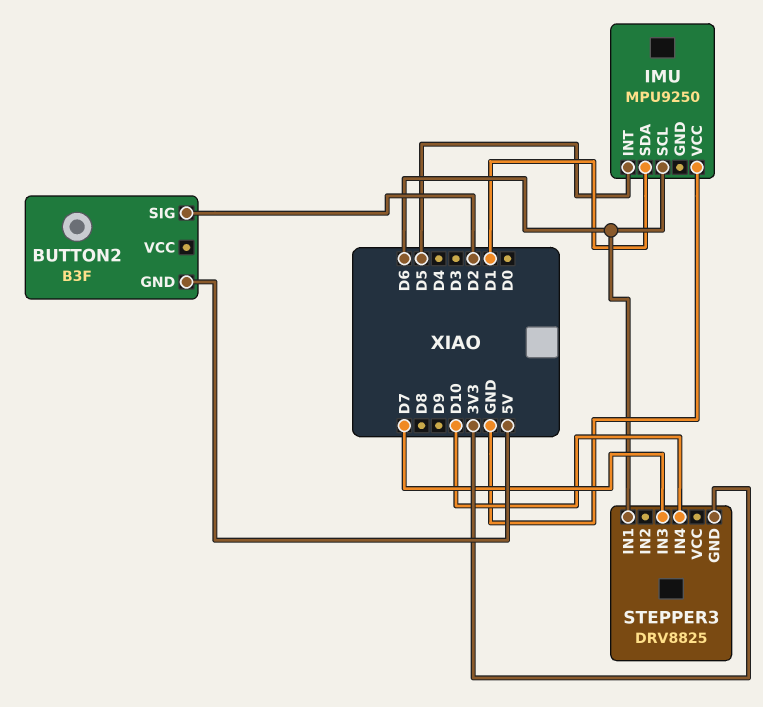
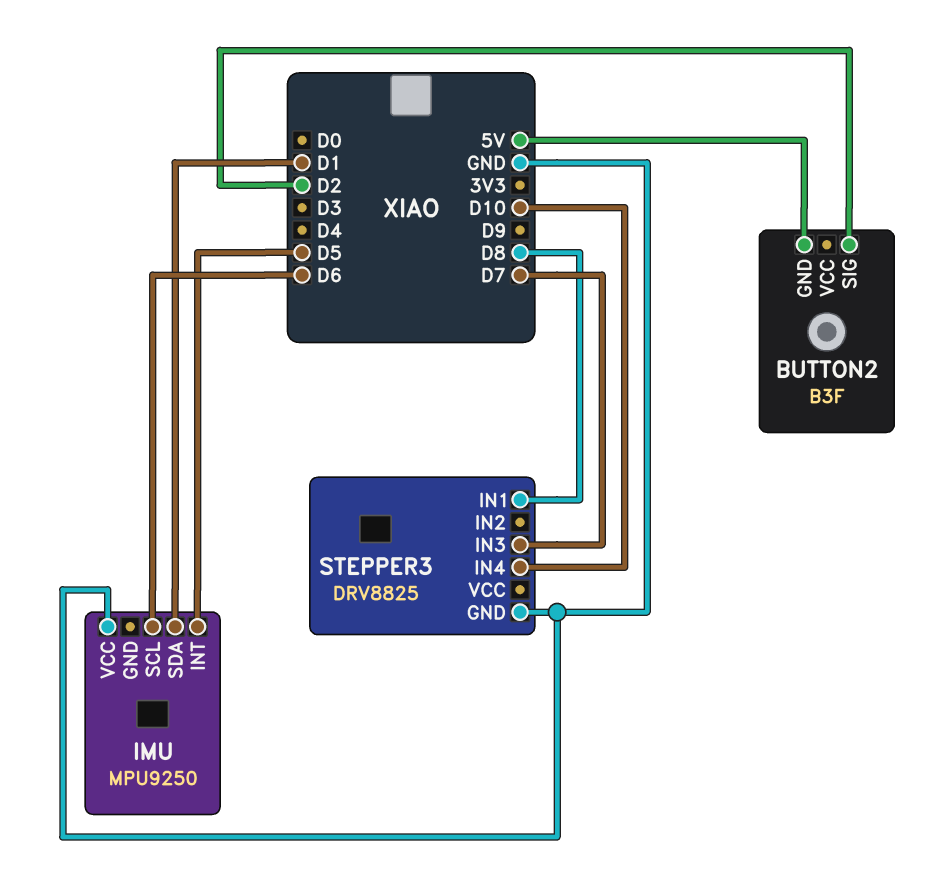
STEPPER3 pin GND: 3V3 -> GND
STEPPER3 pin IN1: D6 -> D8

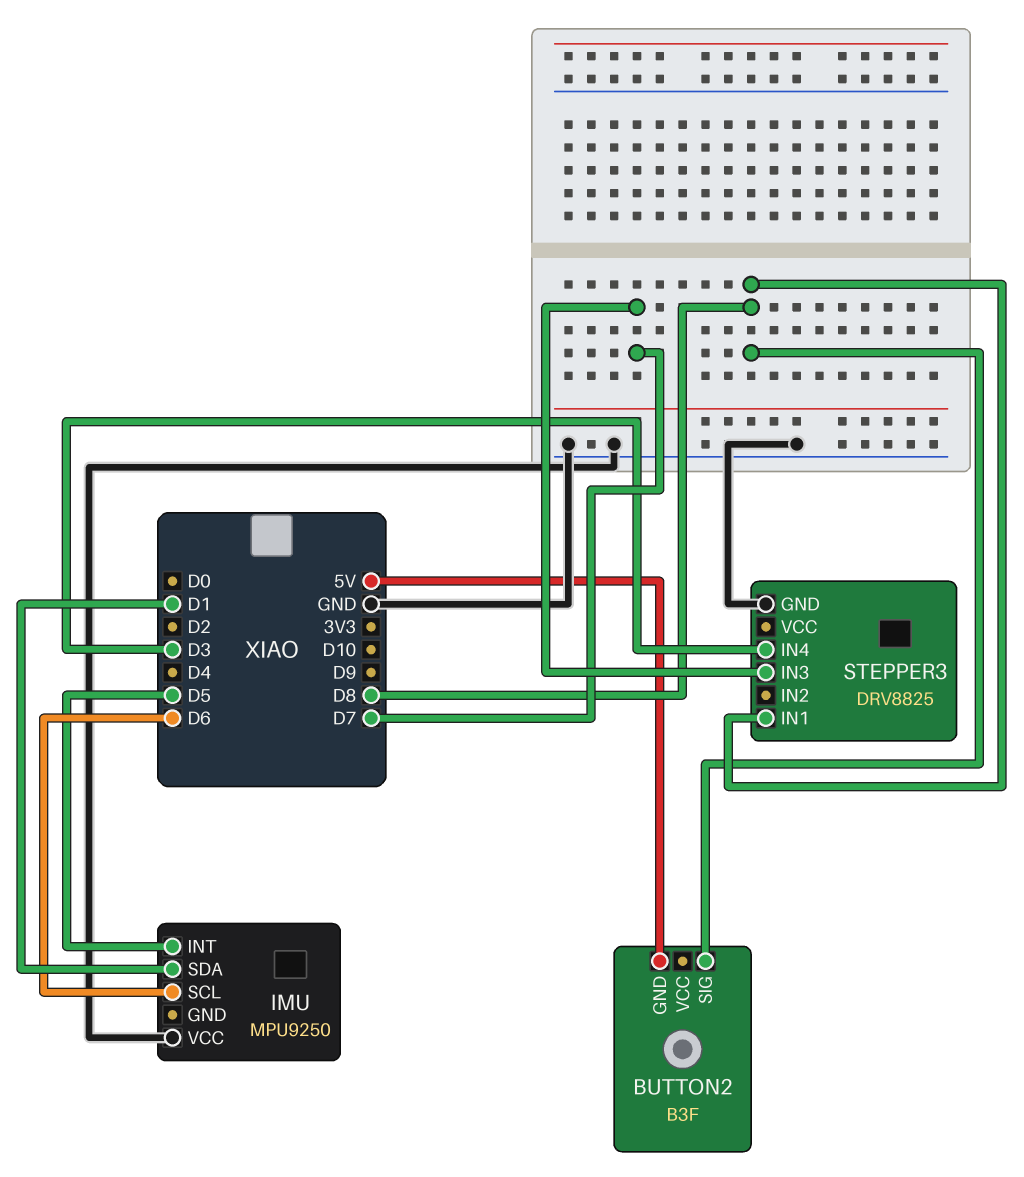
BUTTON2 pin SIG: D2 -> D8
STEPPER3 pin IN4: D10 -> D3

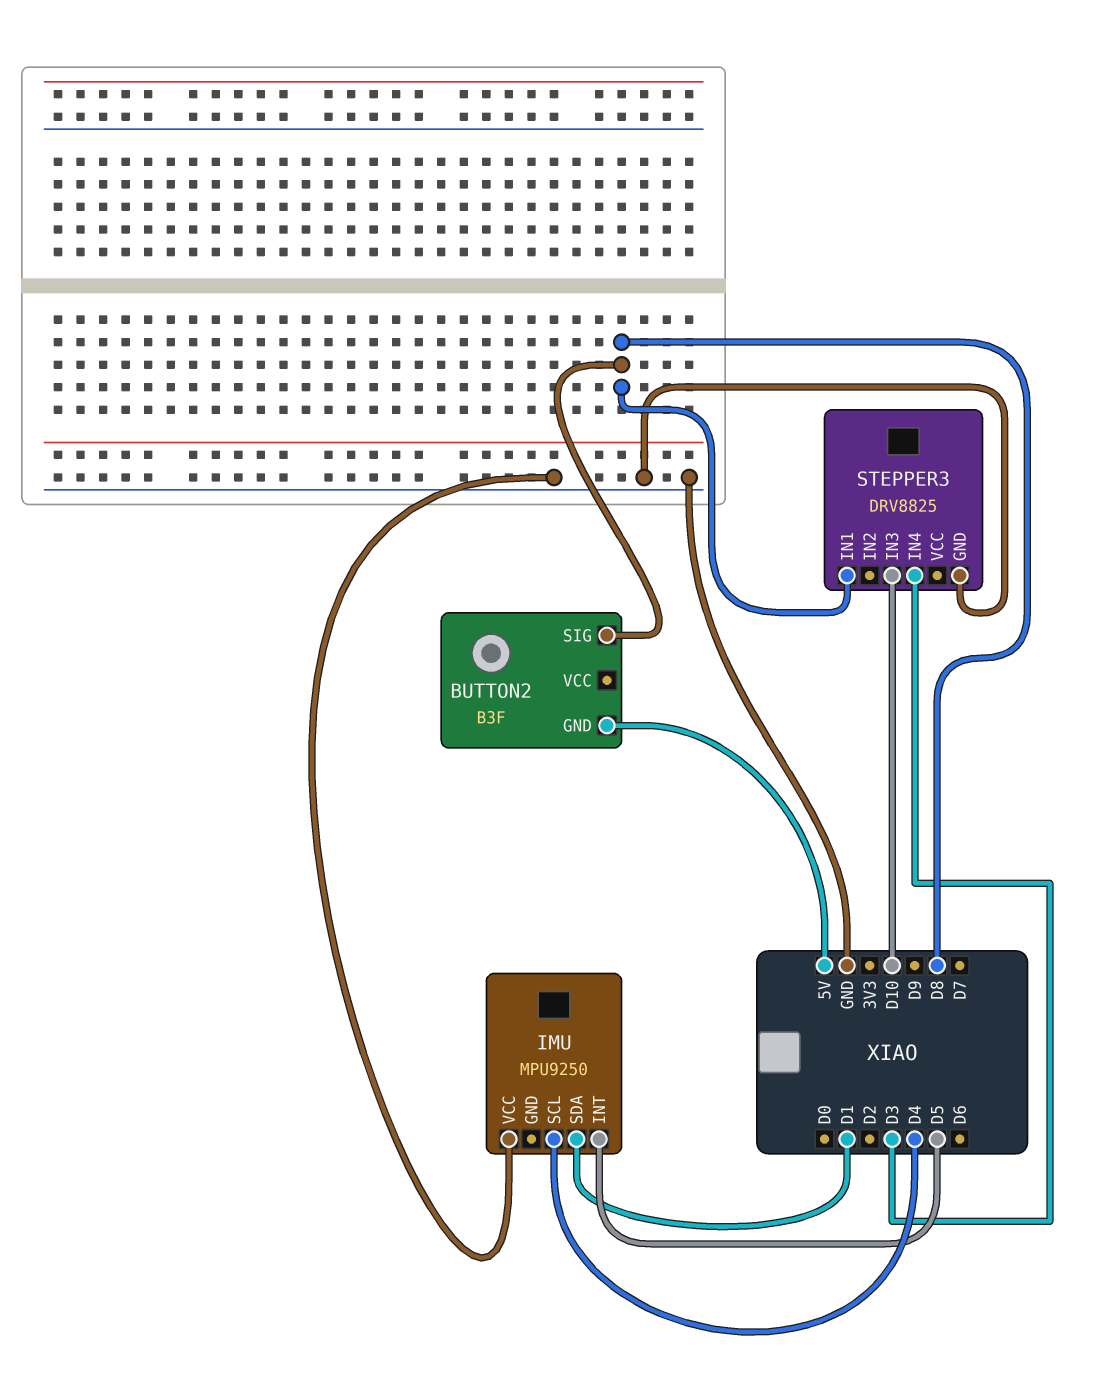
IMU pin SCL: D6 -> D4
STEPPER3 pin IN3: D7 -> D10

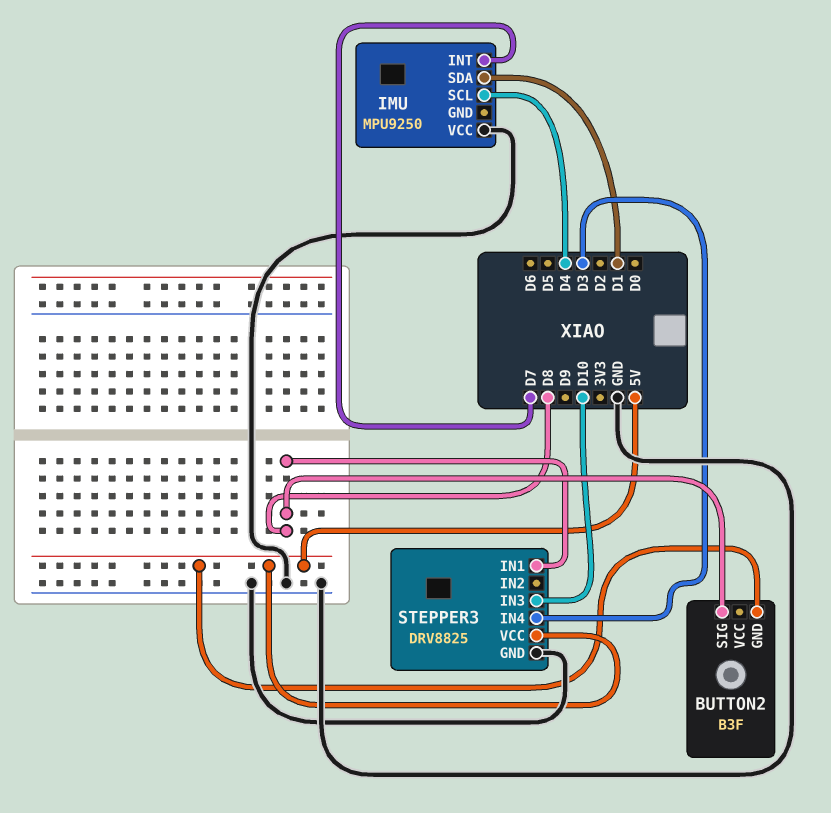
IMU pin INT: D5 -> D7
STEPPER3 pin VCC: none -> 5V

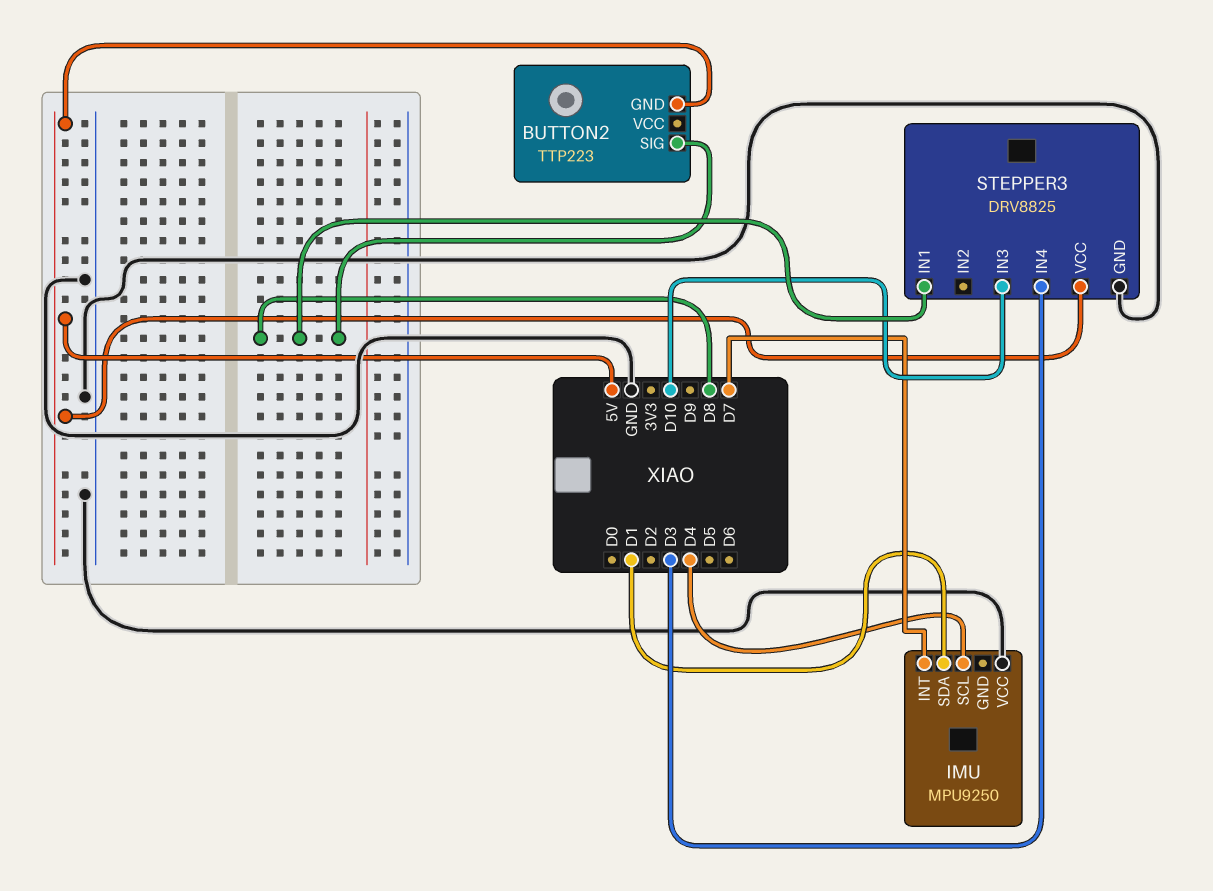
BUTTON2: B3F -> TTP223

